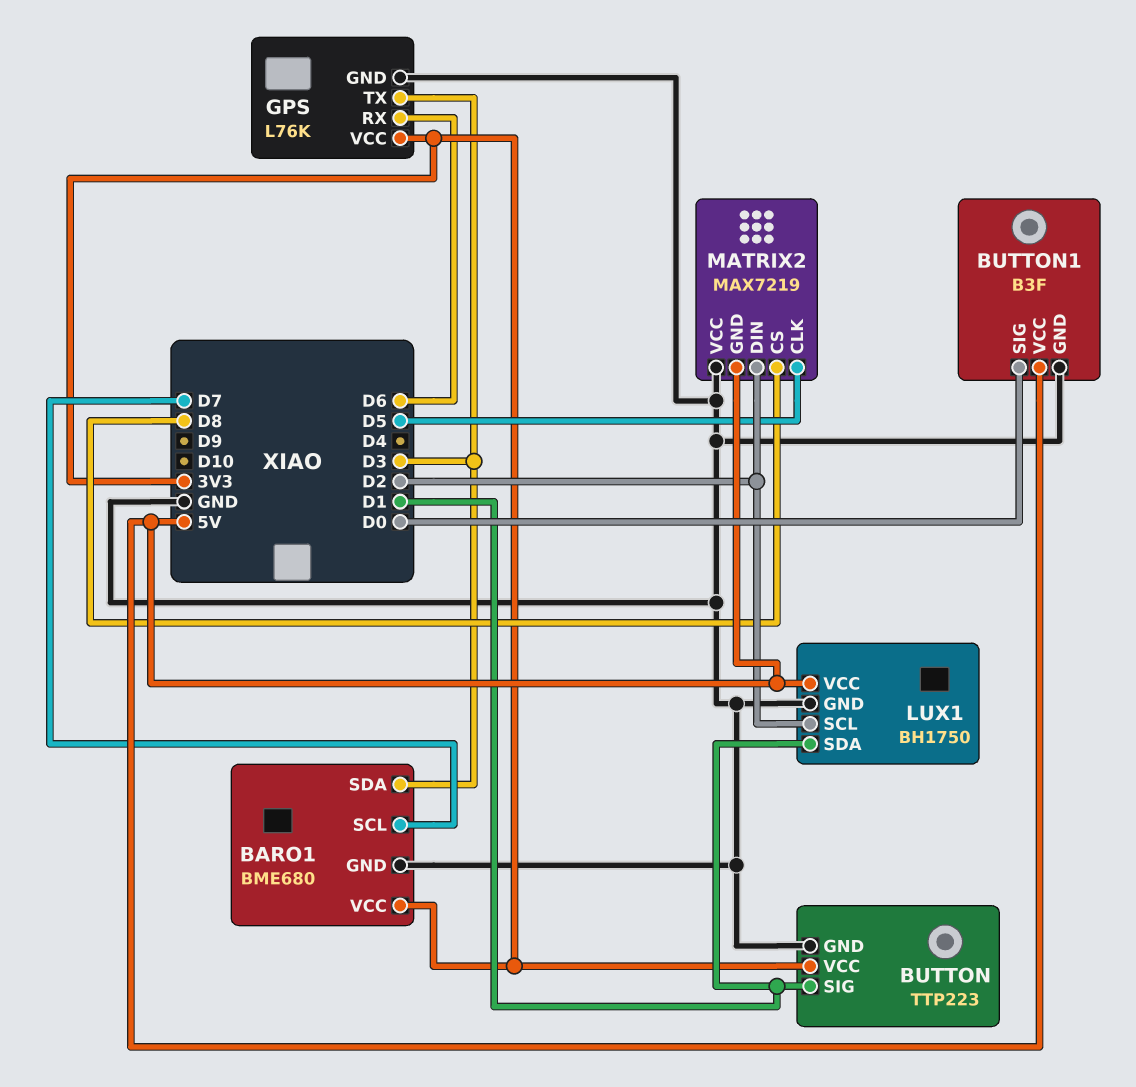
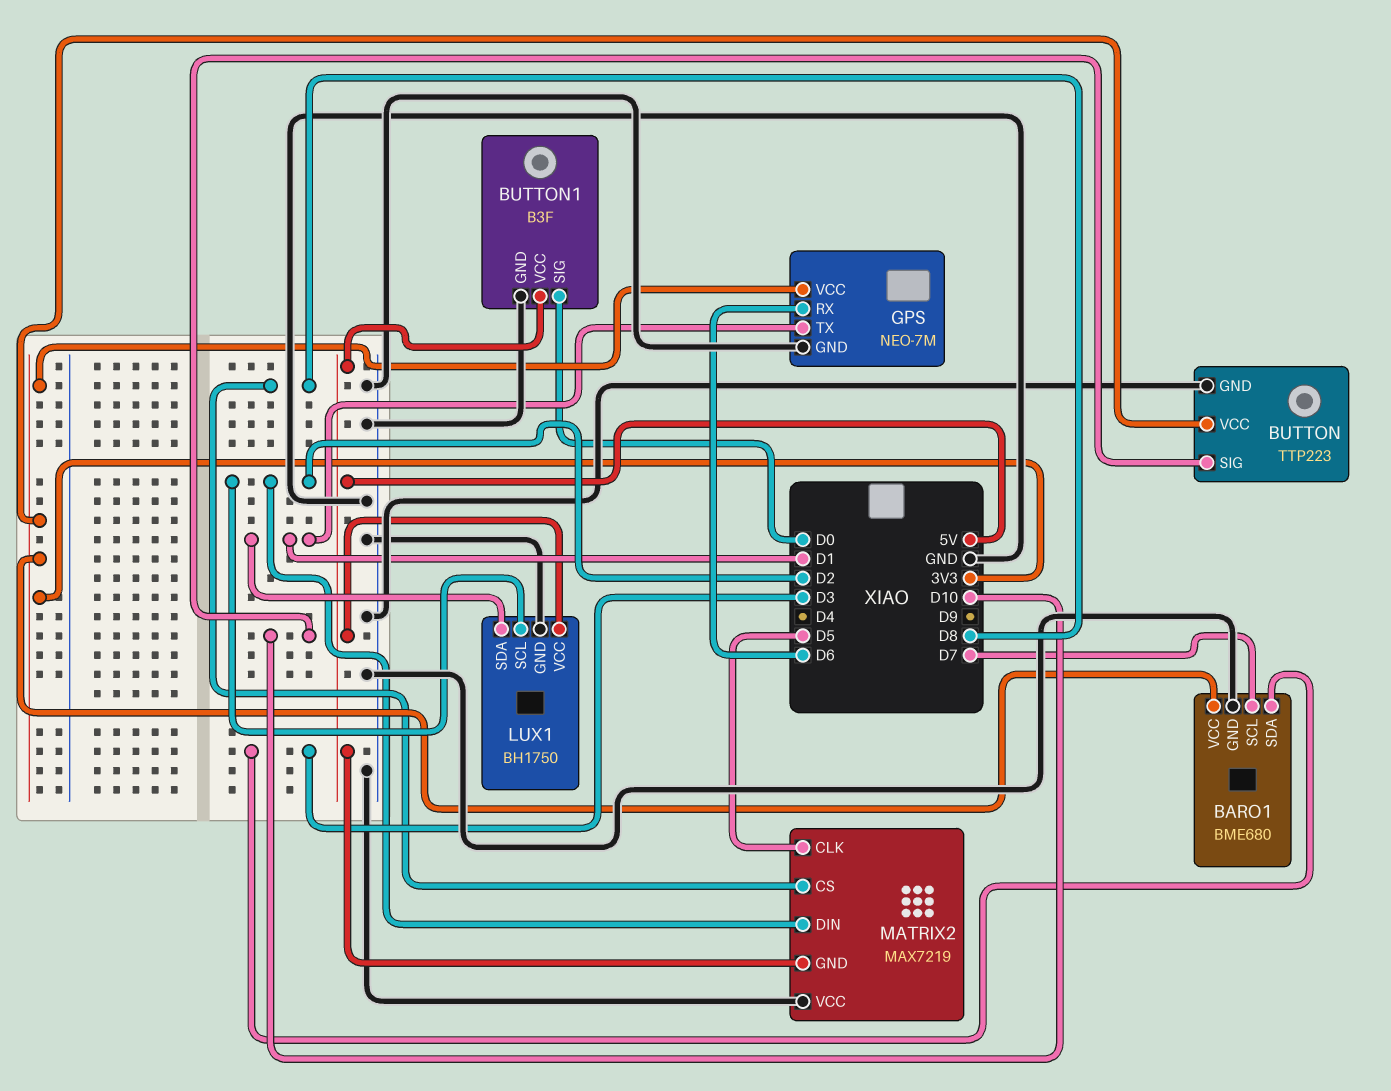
BUTTON pin SIG: D1 -> D10
GPS: L76K -> NEO-7M
GPS pin TX: D3 -> D1

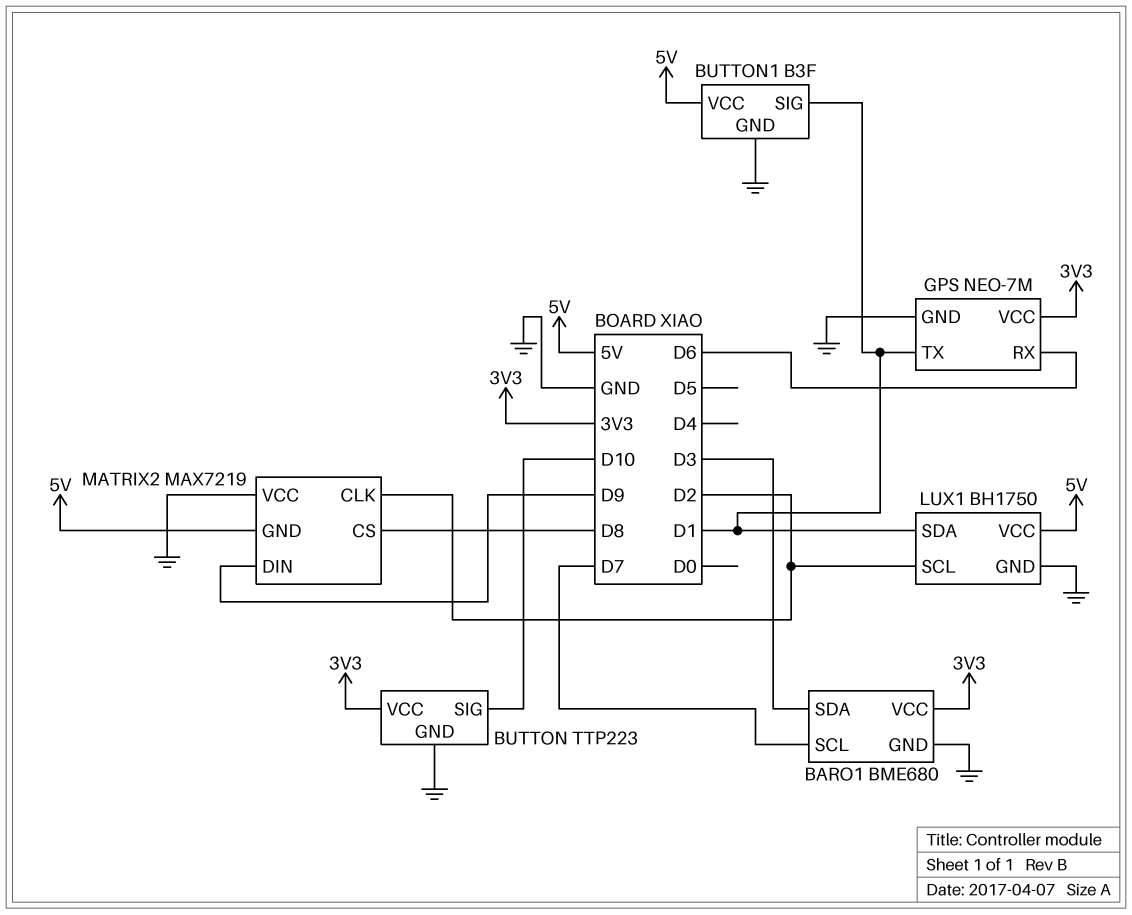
BUTTON1 pin SIG: D0 -> D1
MATRIX2 pin CLK: D5 -> D2
MATRIX2 pin DIN: D2 -> D9

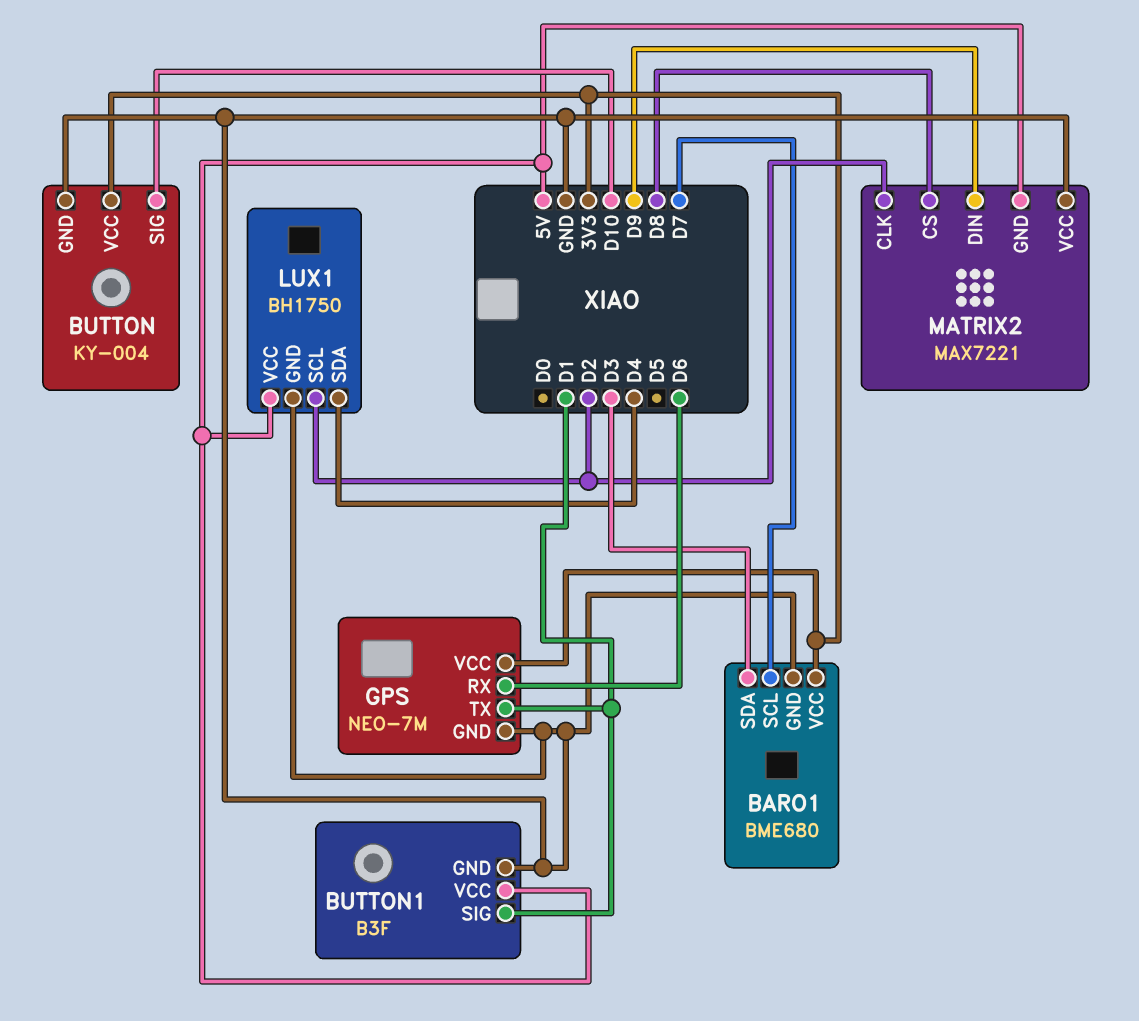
BUTTON: TTP223 -> KY-004
LUX1 pin SDA: D1 -> D4
MATRIX2: MAX7219 -> MAX7221

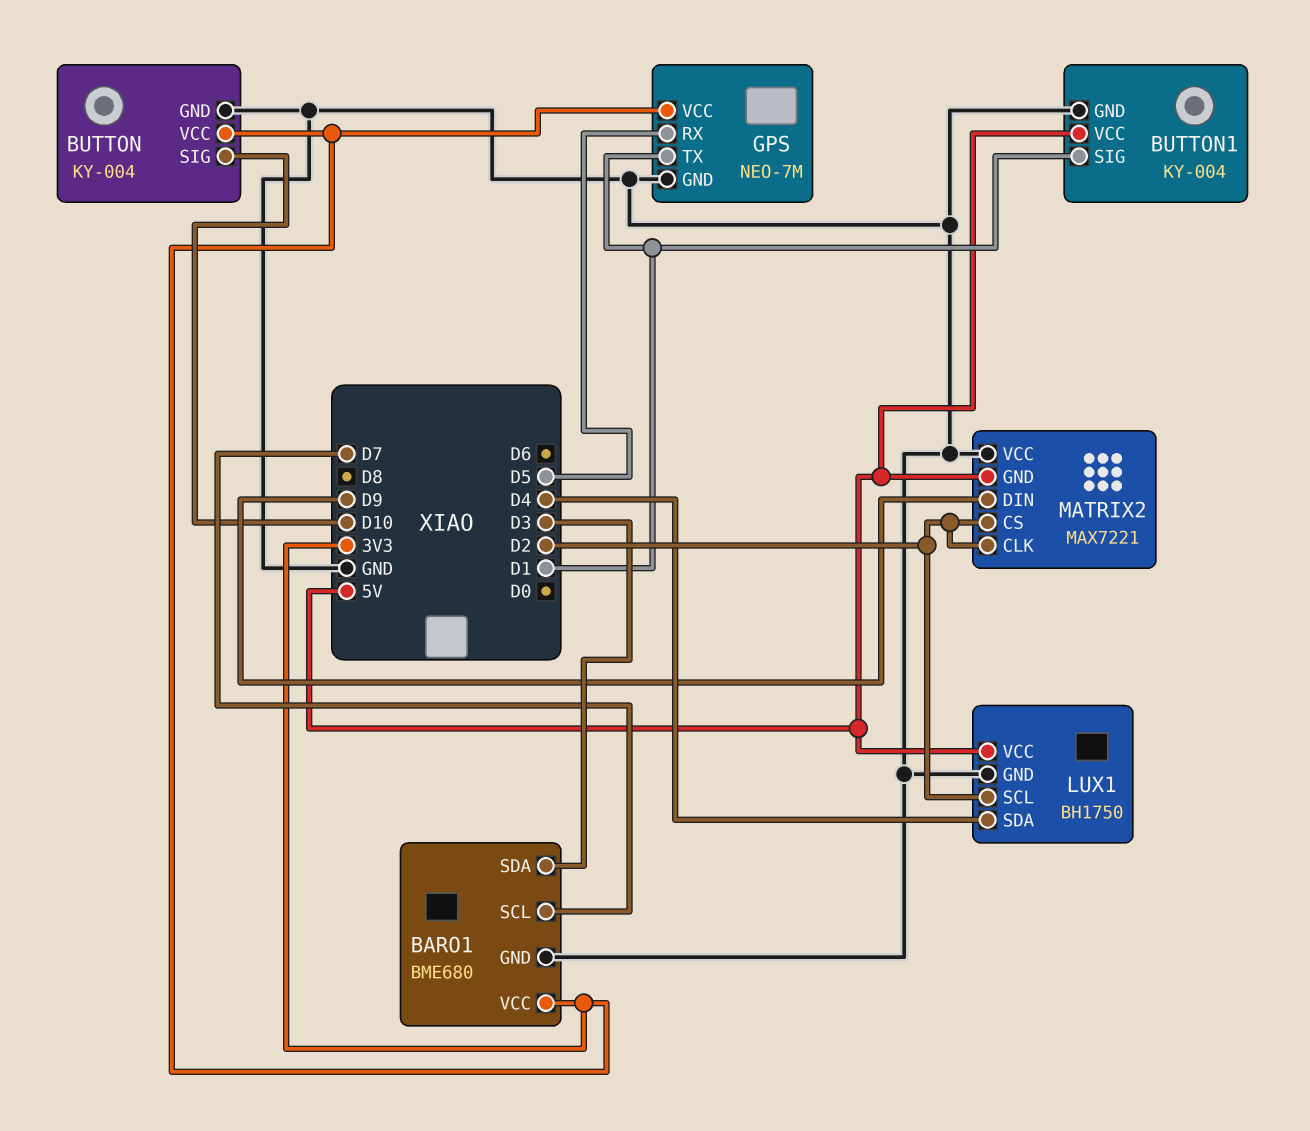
BUTTON1: B3F -> KY-004
GPS pin RX: D6 -> D5
MATRIX2 pin CS: D8 -> D2

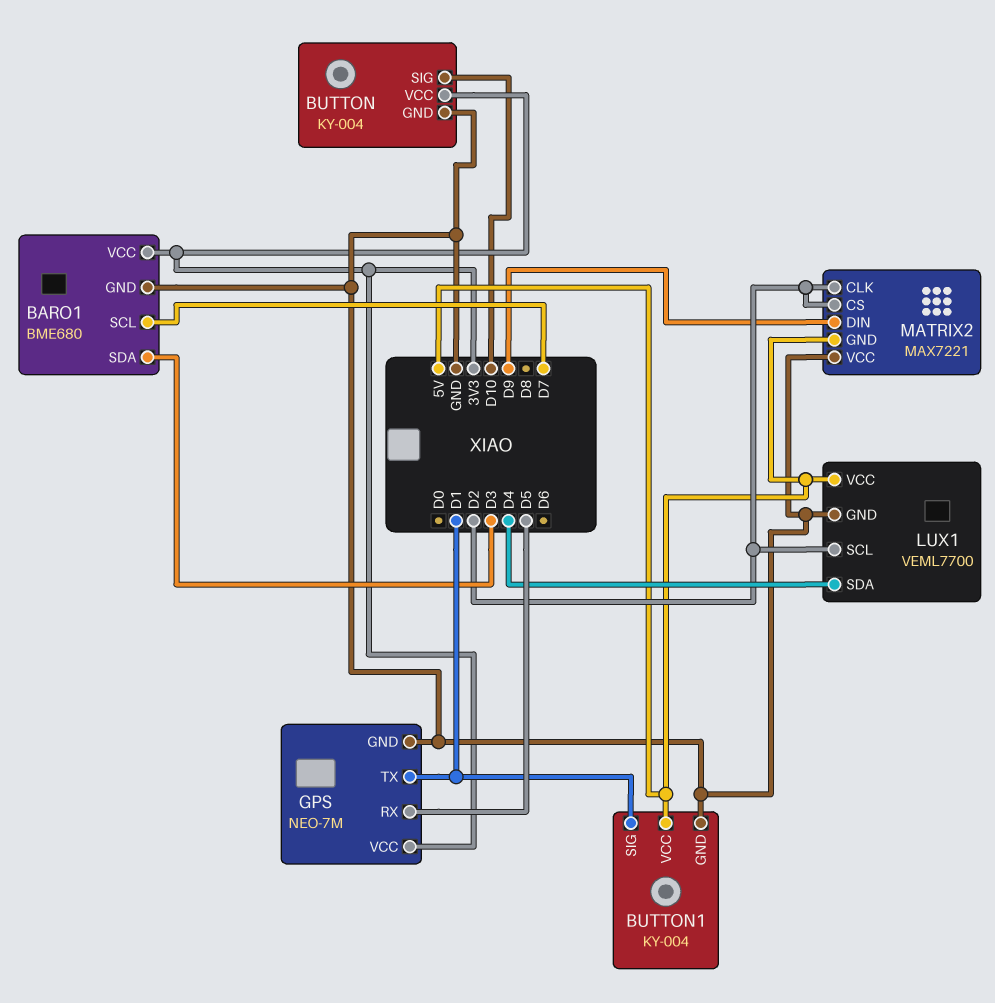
LUX1: BH1750 -> VEML7700

